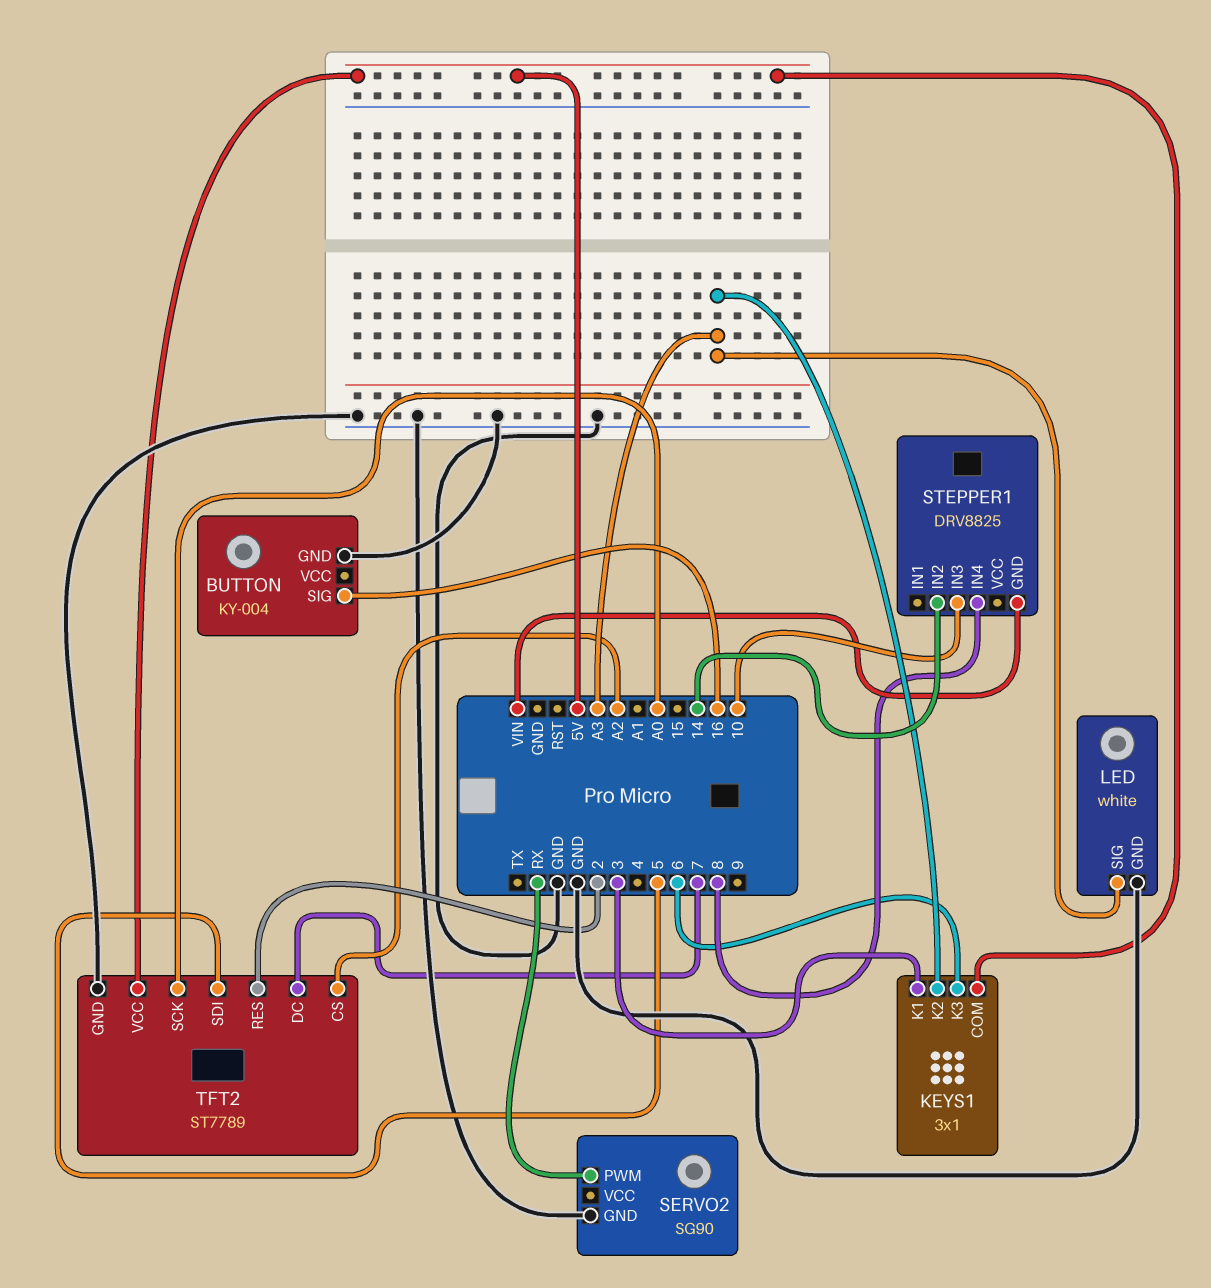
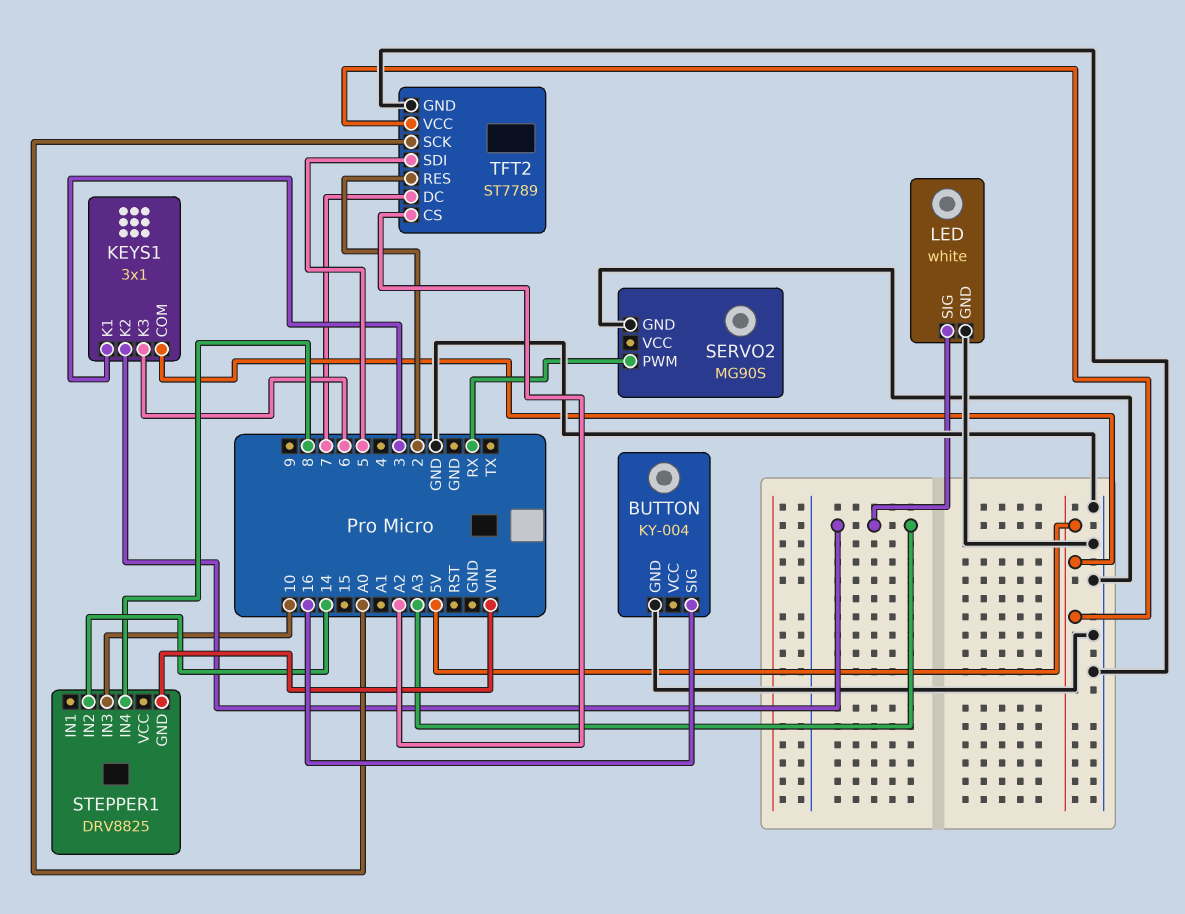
SERVO2: SG90 -> MG90S

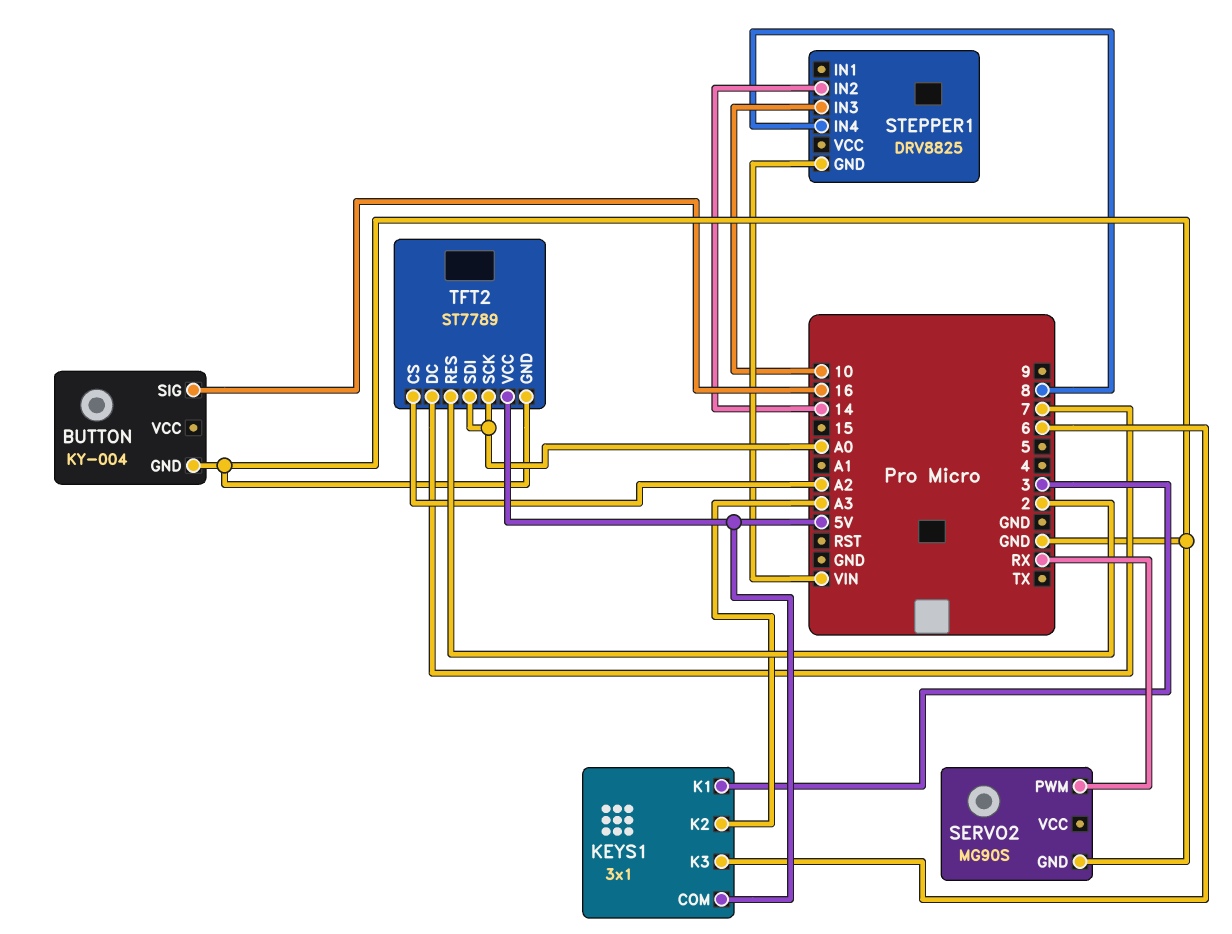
LED: white -> none
LED pin GND: GND -> none
LED pin SIG: A3 -> none
TFT2 pin SDI: 5 -> A0

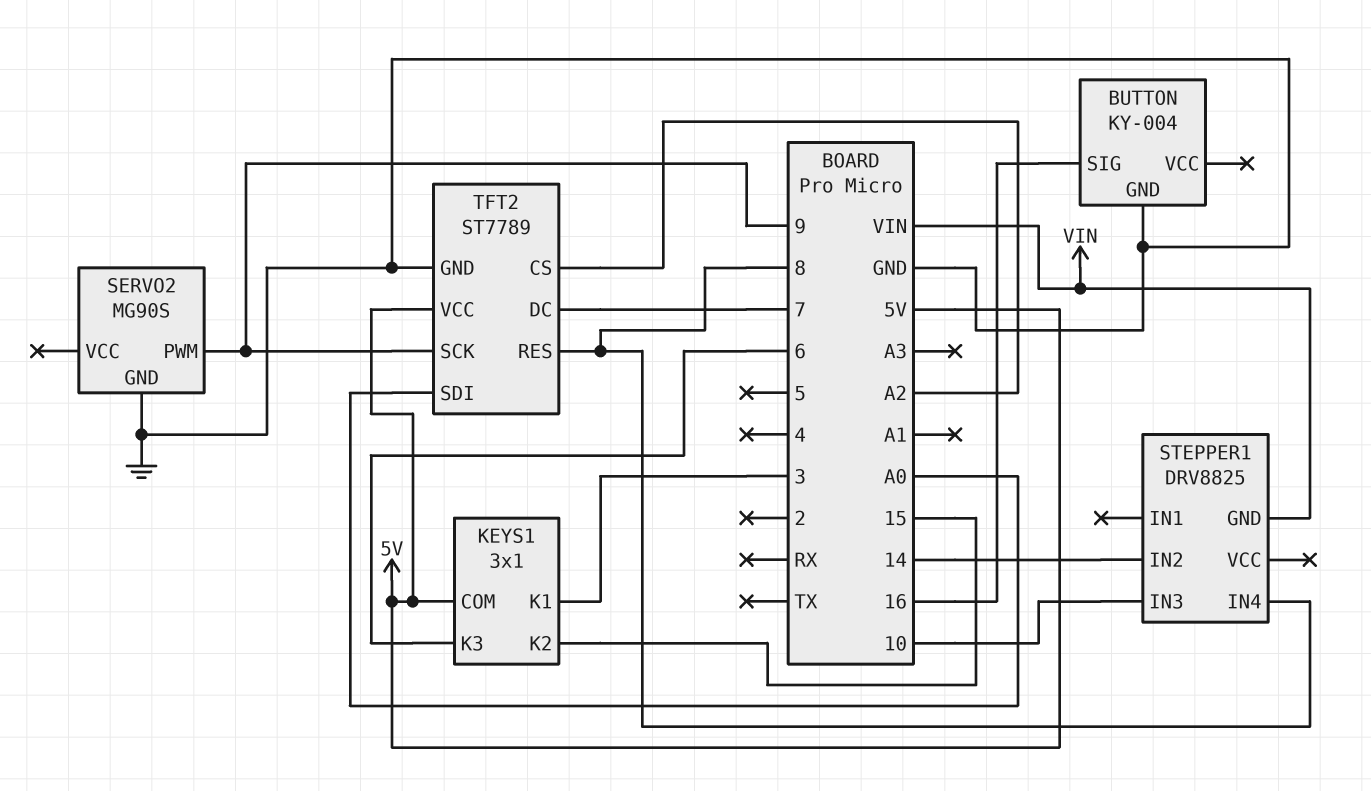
KEYS1 pin K2: A3 -> 15
SERVO2 pin PWM: RX -> 9
TFT2 pin RES: 2 -> 8
TFT2 pin SCK: A0 -> 9

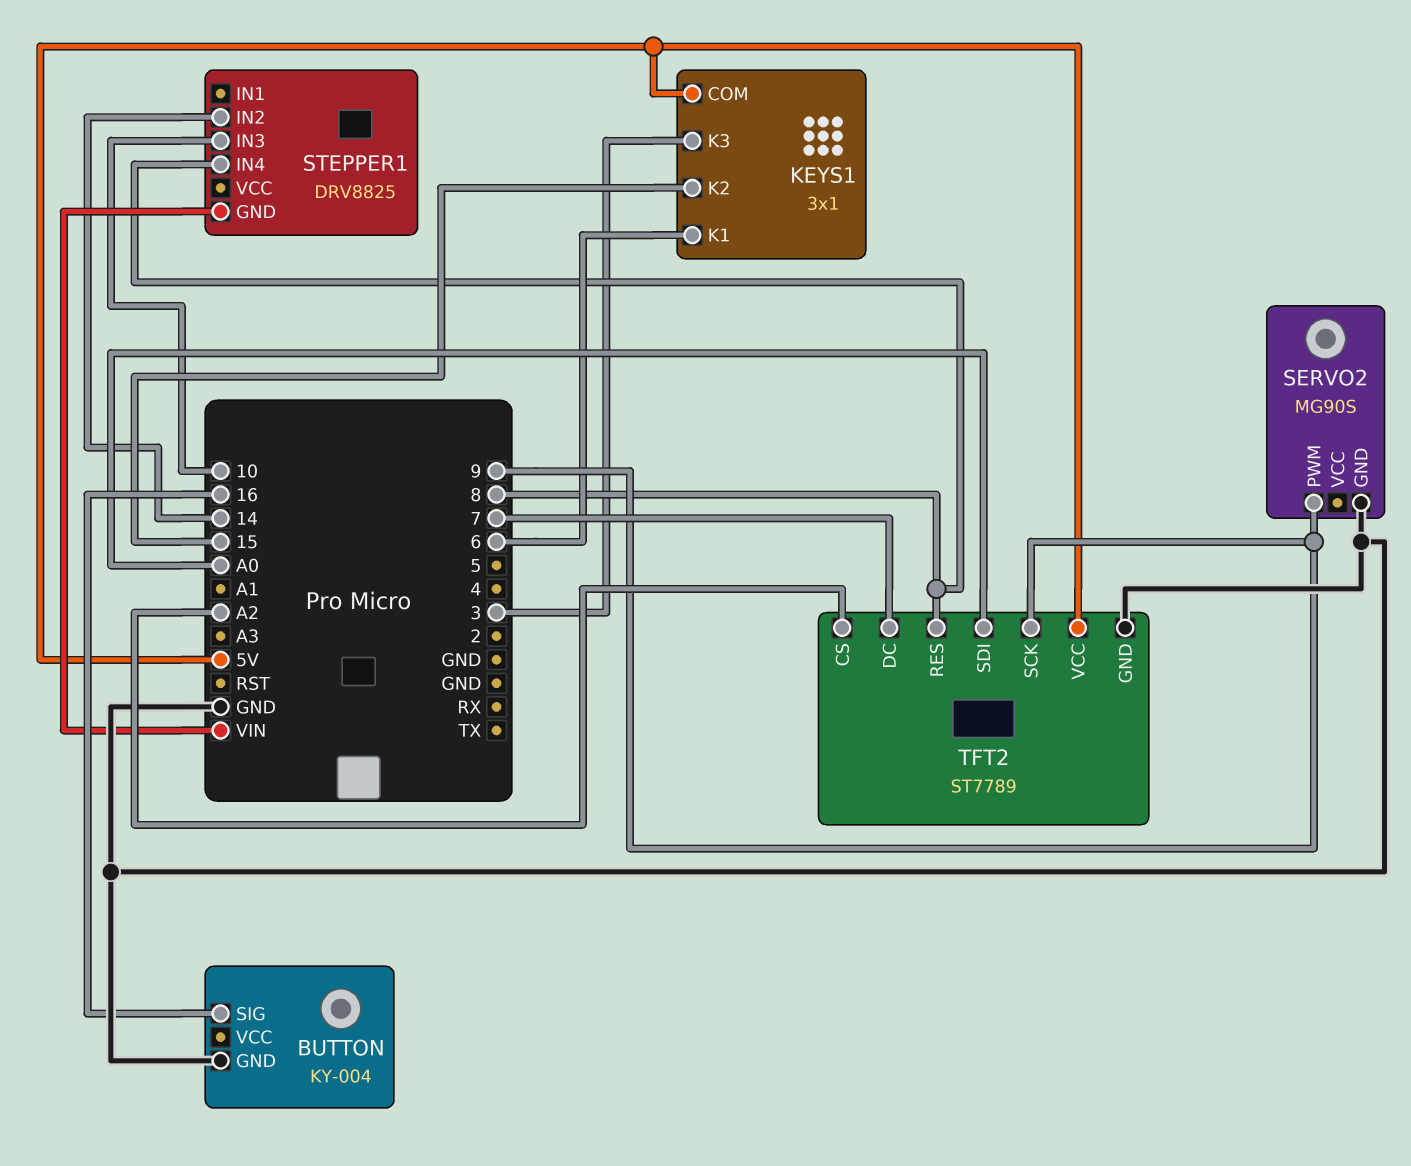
KEYS1 pin K1: 3 -> 6
KEYS1 pin K3: 6 -> 3

